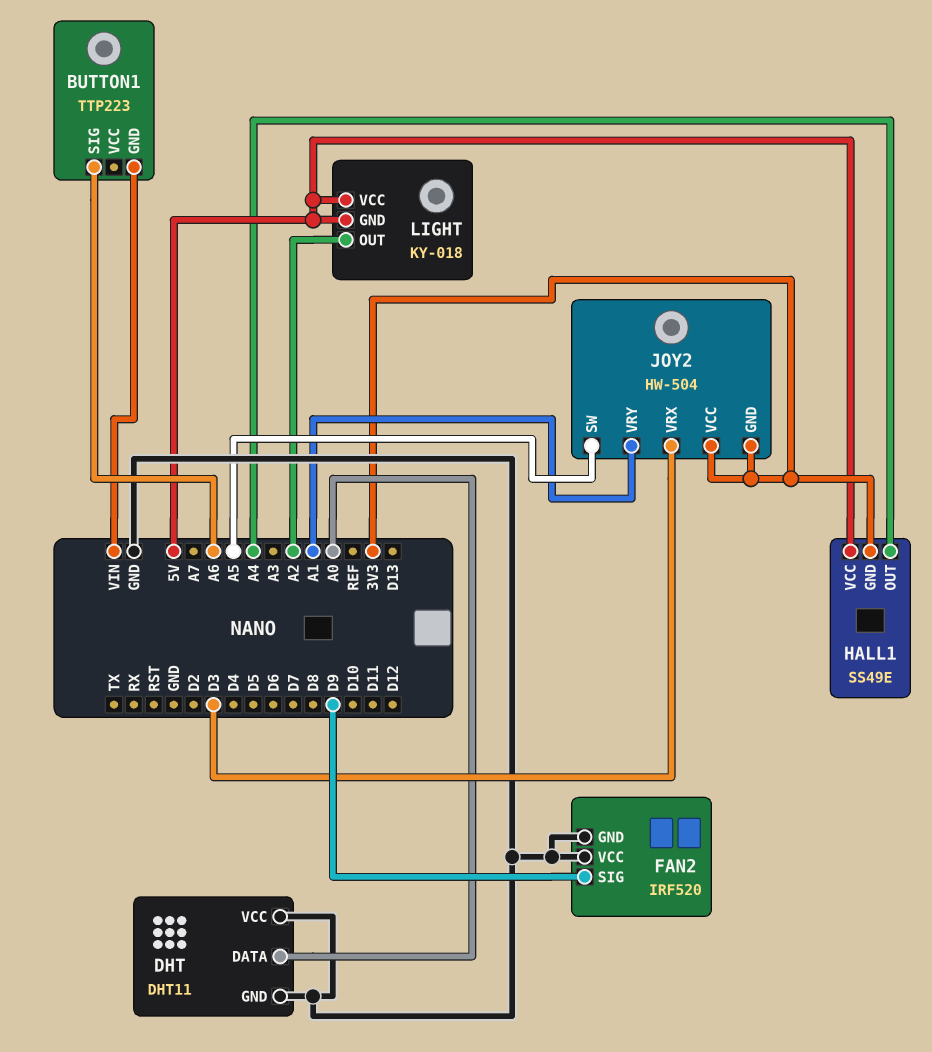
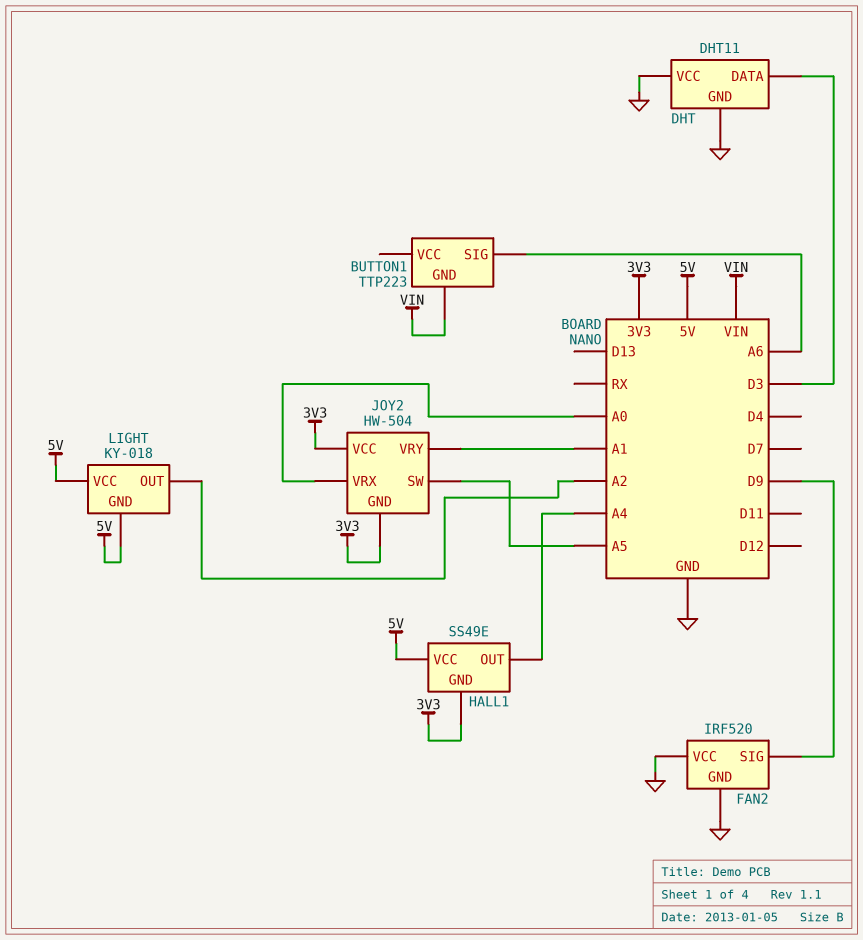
DHT pin DATA: A0 -> D3
JOY2 pin VRX: D3 -> A0

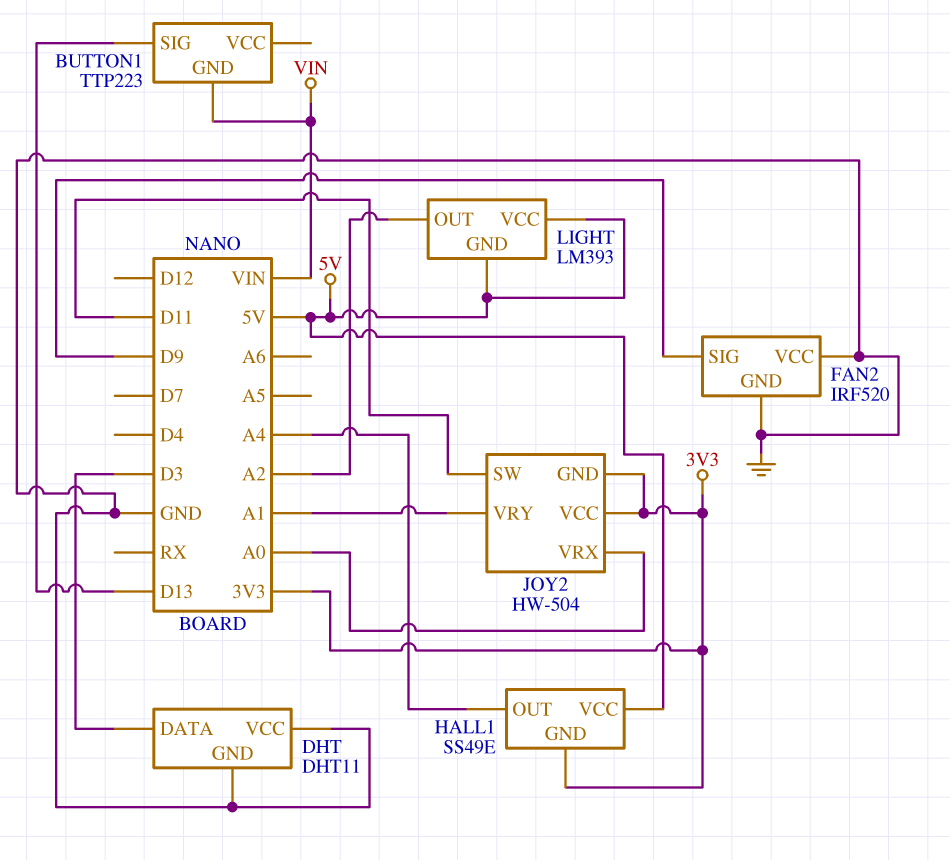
BUTTON1 pin SIG: A6 -> D13
JOY2 pin SW: A5 -> D11
LIGHT: KY-018 -> LM393

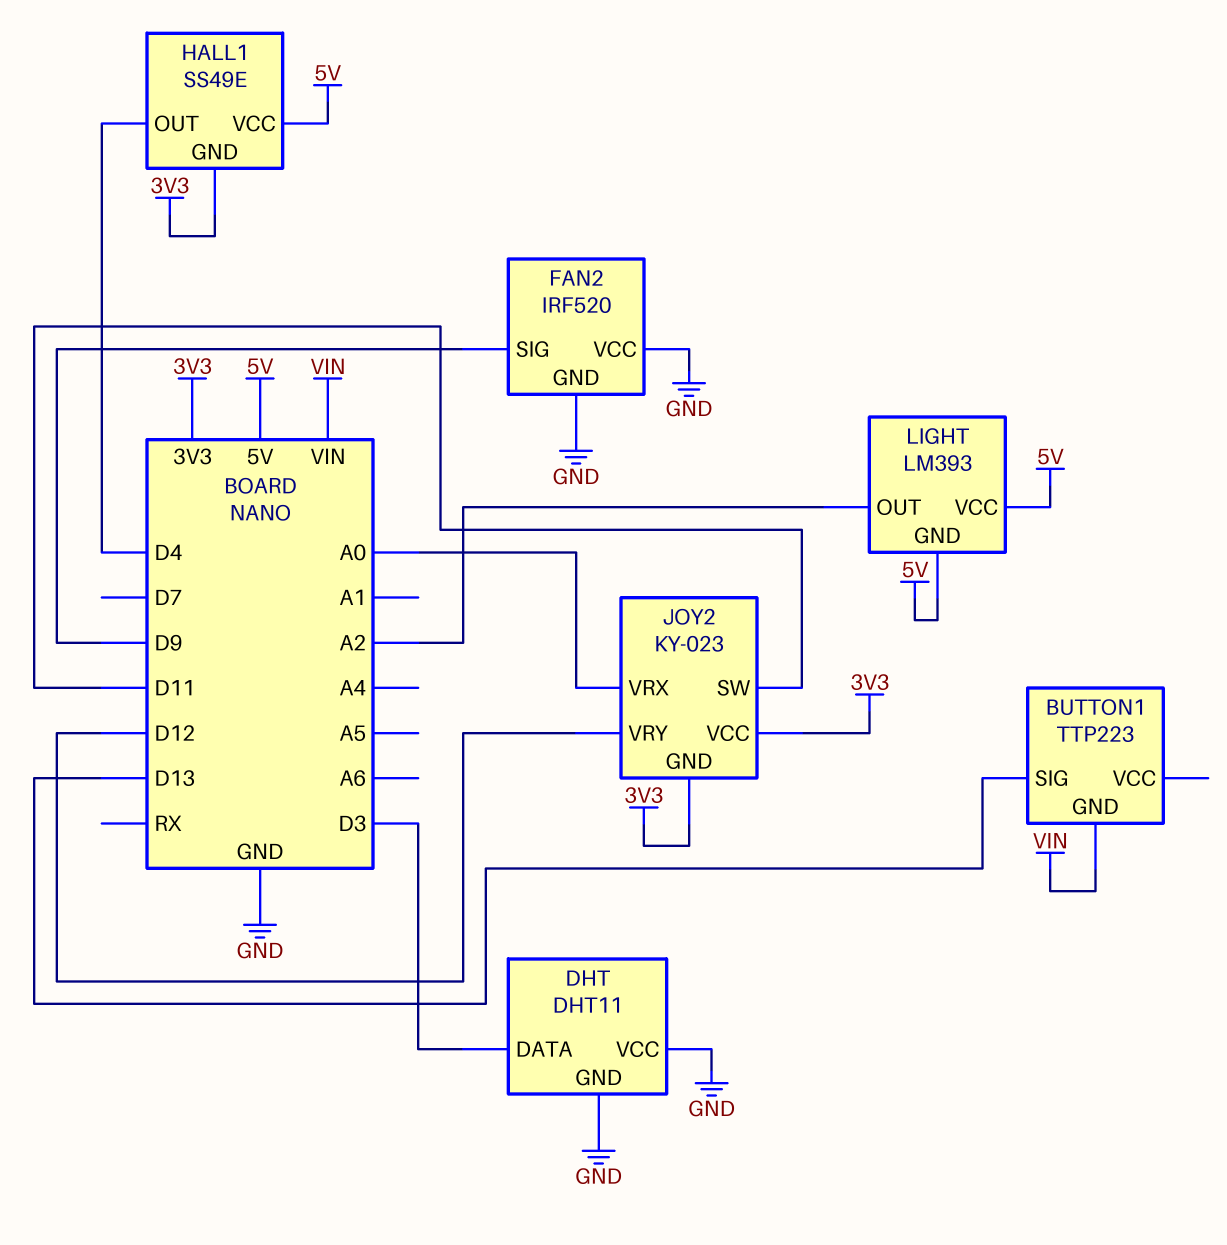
HALL1 pin OUT: A4 -> D4
JOY2: HW-504 -> KY-023
JOY2 pin VRY: A1 -> D12

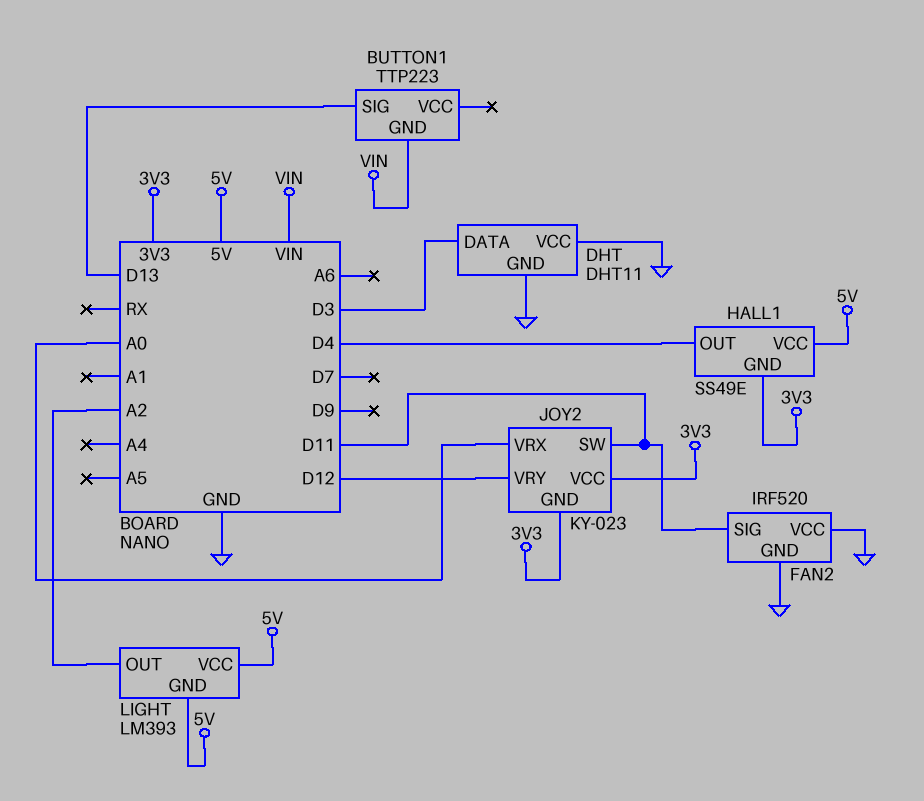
FAN2 pin SIG: D9 -> D11

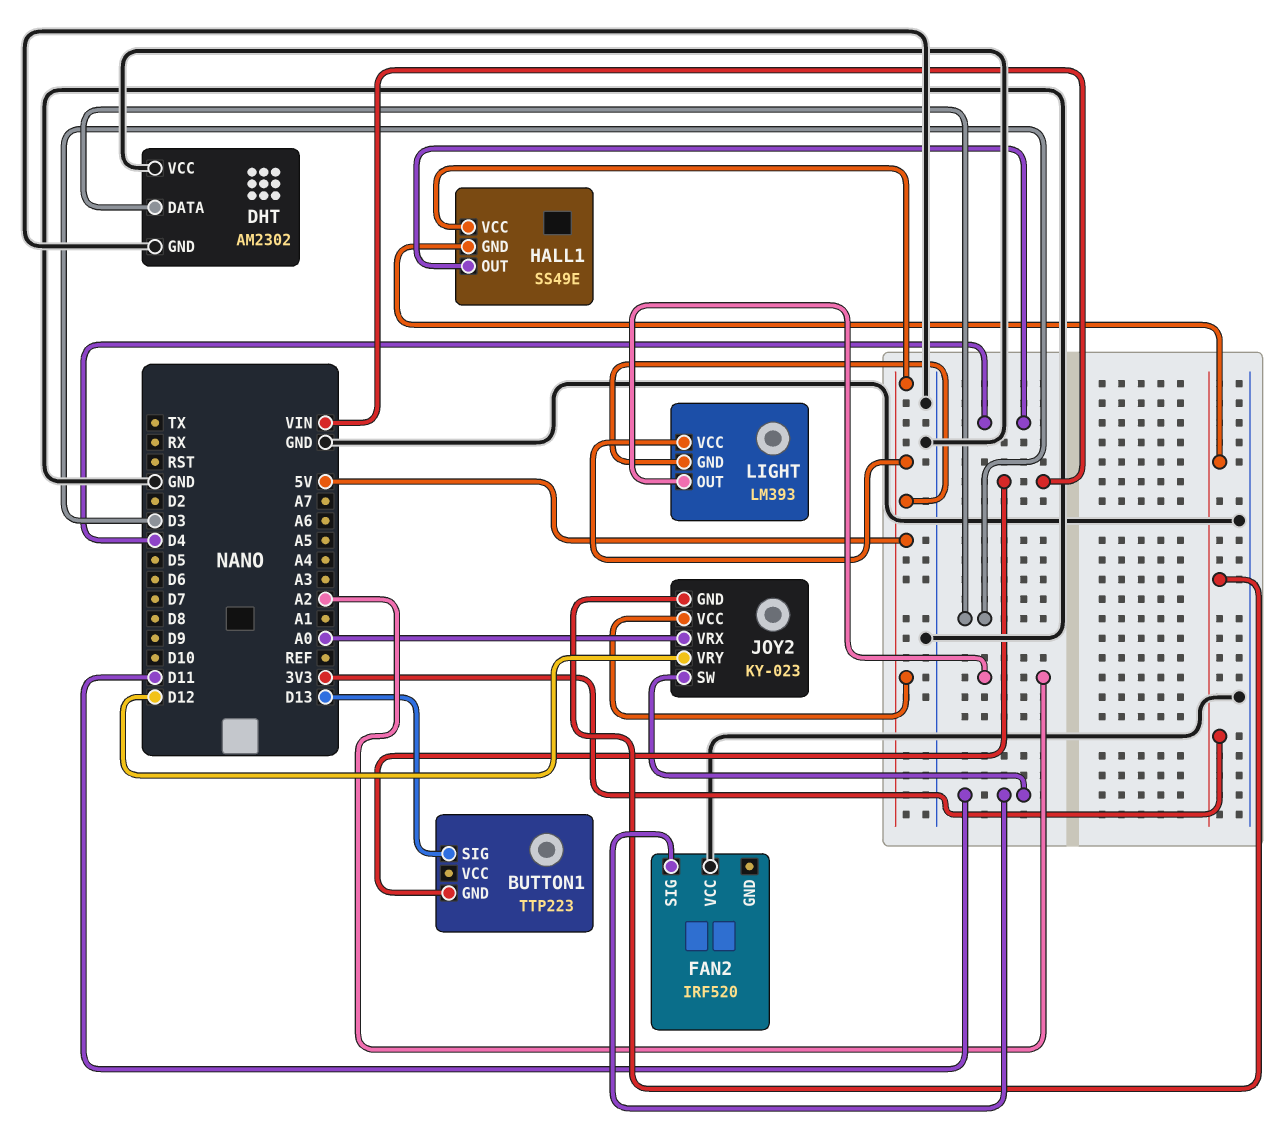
DHT: DHT11 -> AM2302
FAN2 pin GND: GND -> none
JOY2 pin VCC: 3V3 -> 5V

